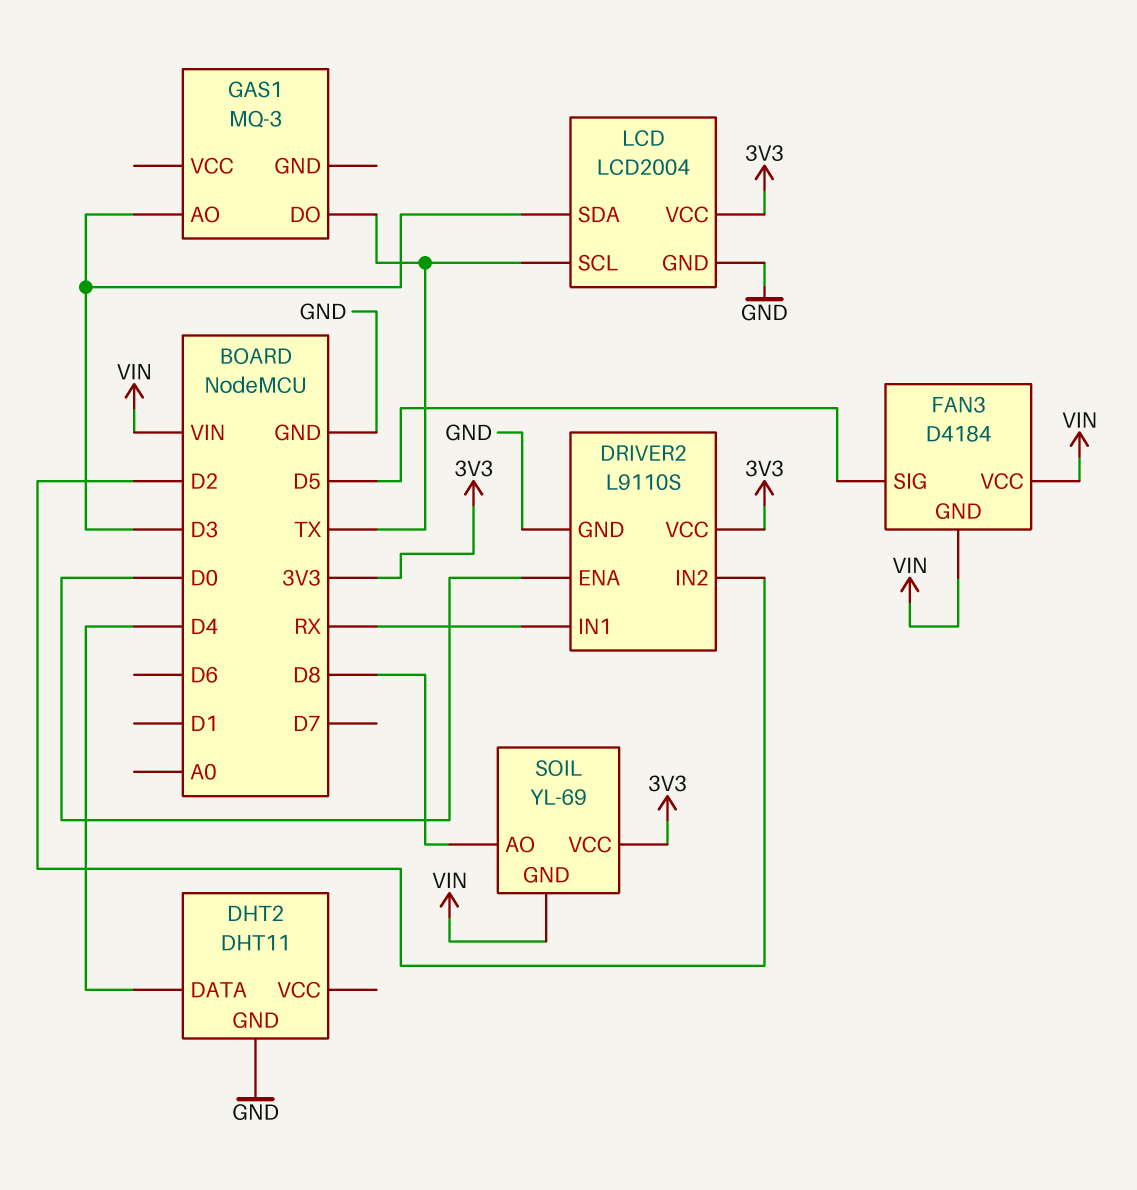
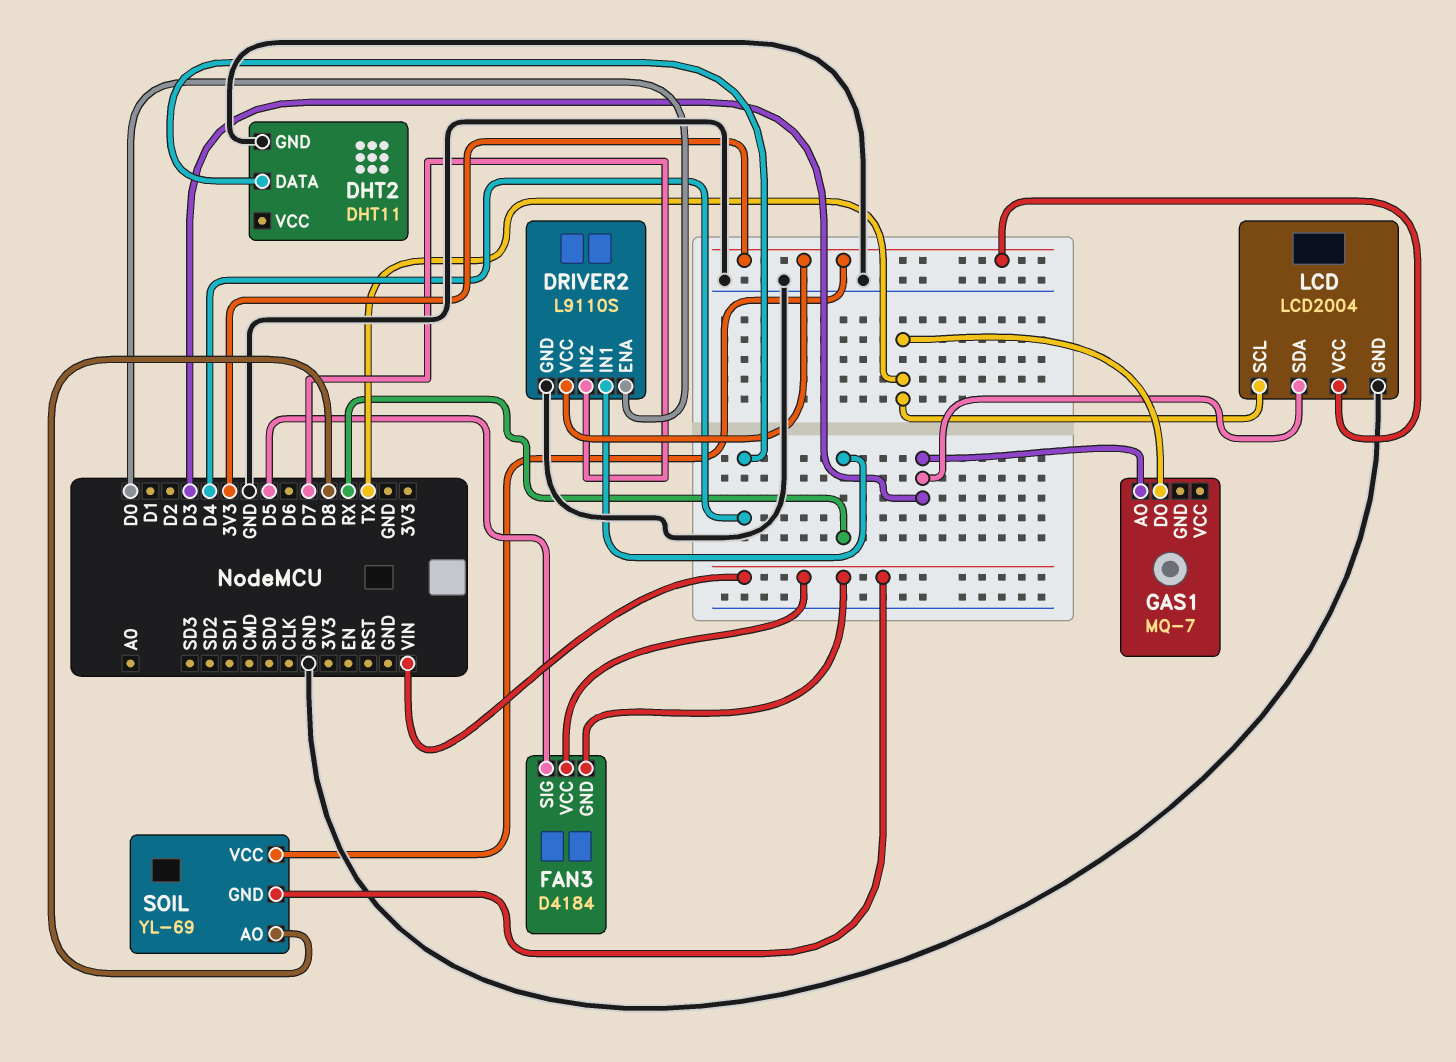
DRIVER2 pin IN2: D2 -> D7
GAS1: MQ-3 -> MQ-7

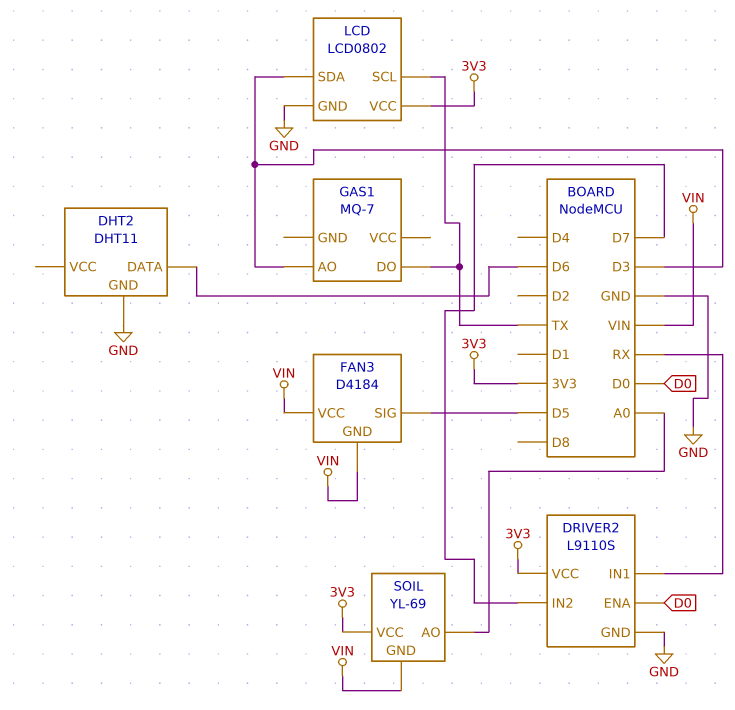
DHT2 pin DATA: D4 -> D6
LCD: LCD2004 -> LCD0802
SOIL pin AO: D8 -> A0

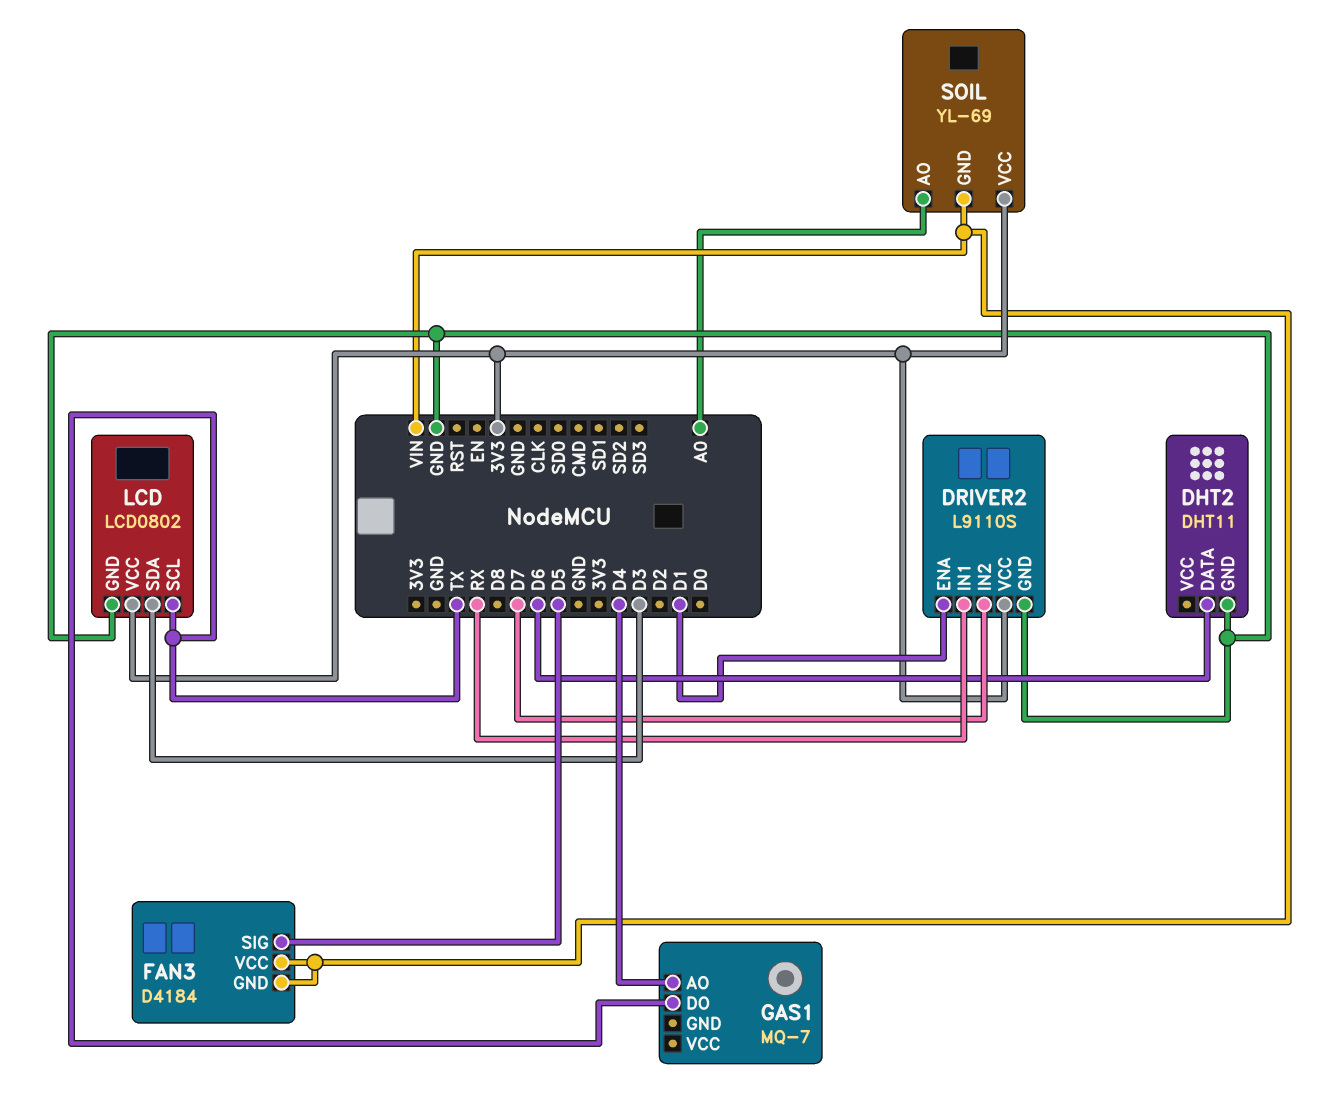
DRIVER2 pin ENA: D0 -> D1
GAS1 pin AO: D3 -> D4

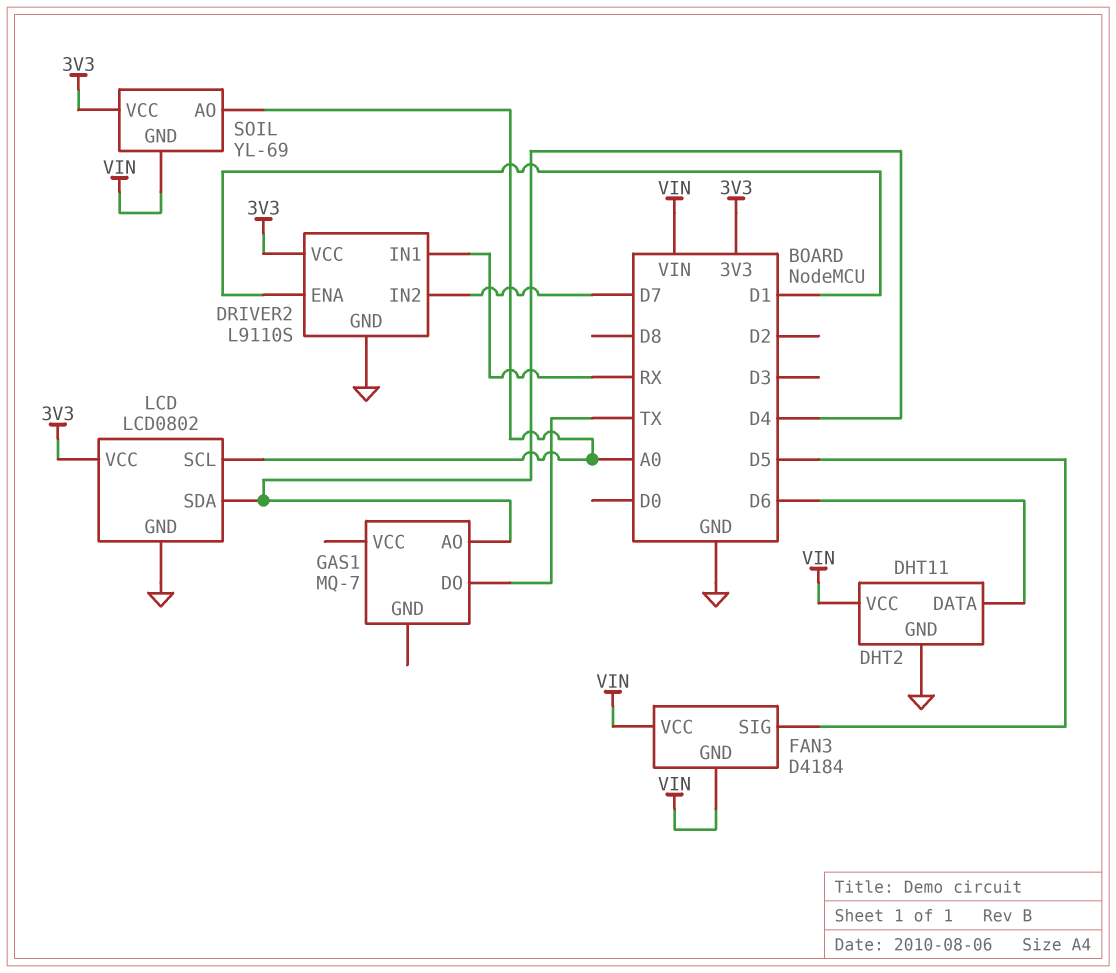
DHT2 pin VCC: none -> VIN
LCD pin SCL: TX -> A0
LCD pin SDA: D3 -> D4

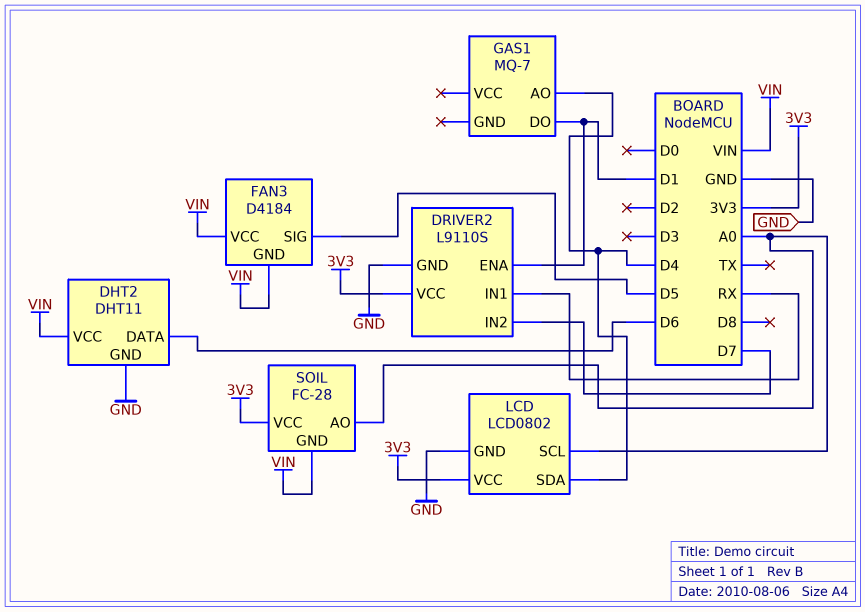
GAS1 pin DO: TX -> D1
SOIL: YL-69 -> FC-28

